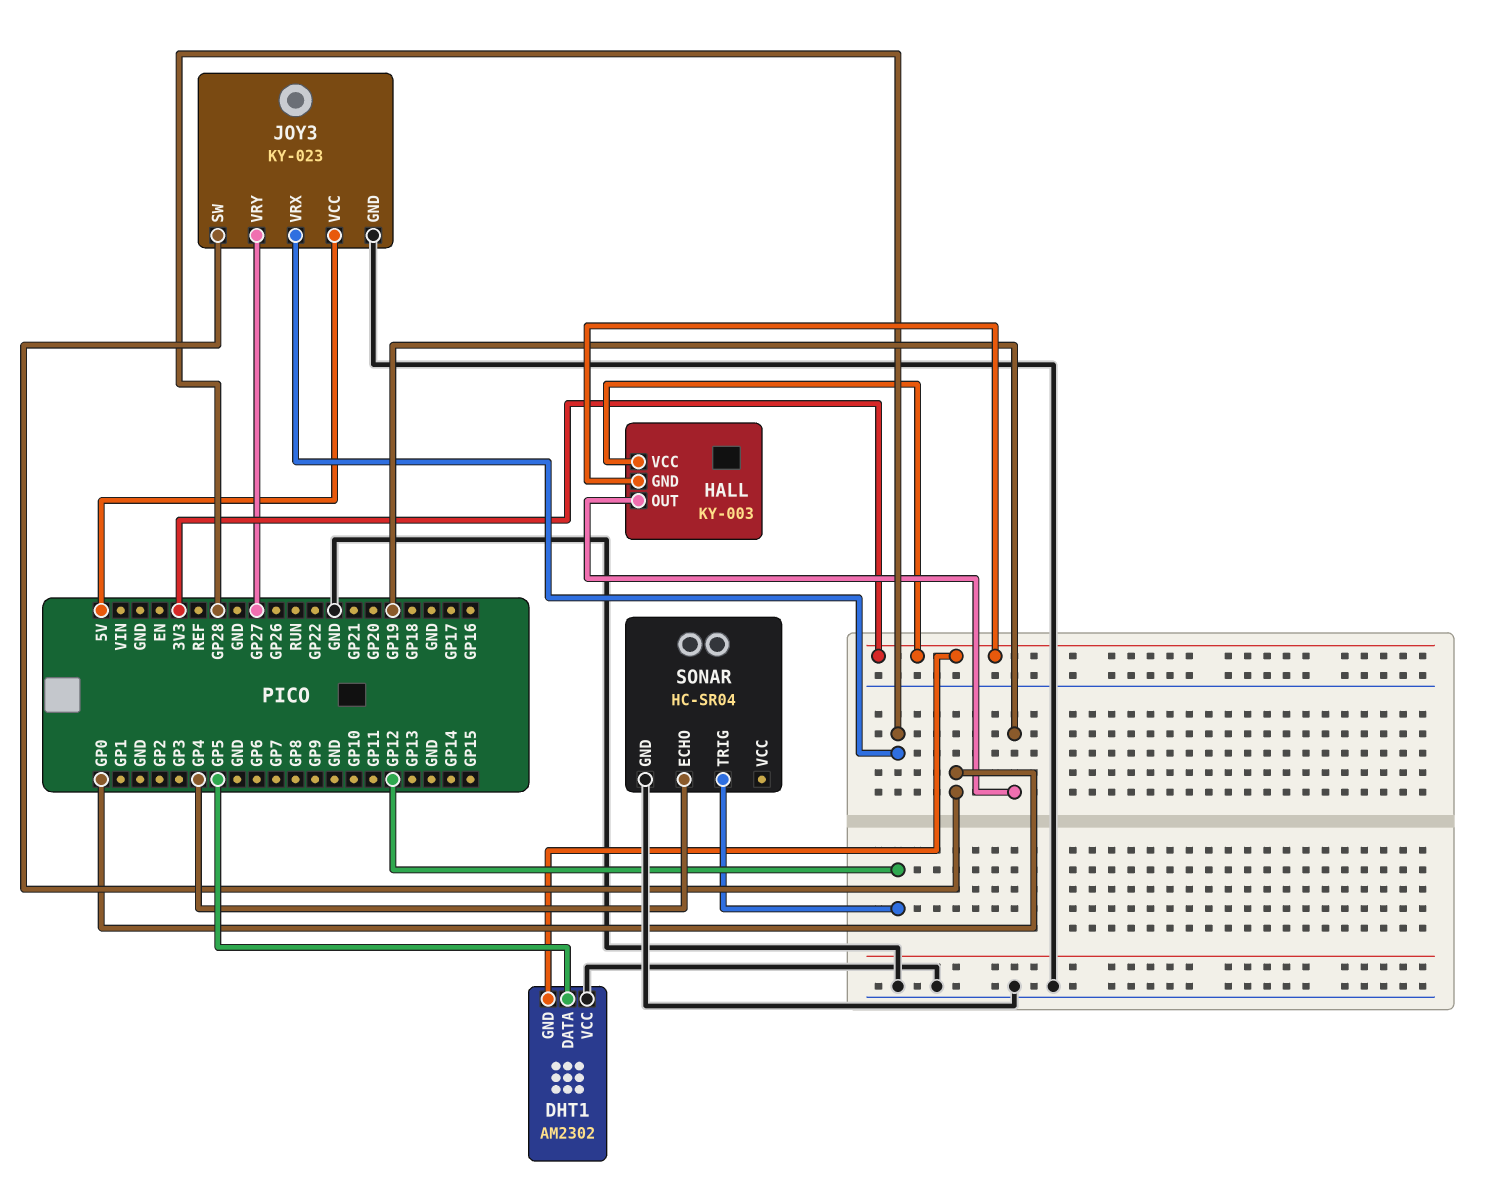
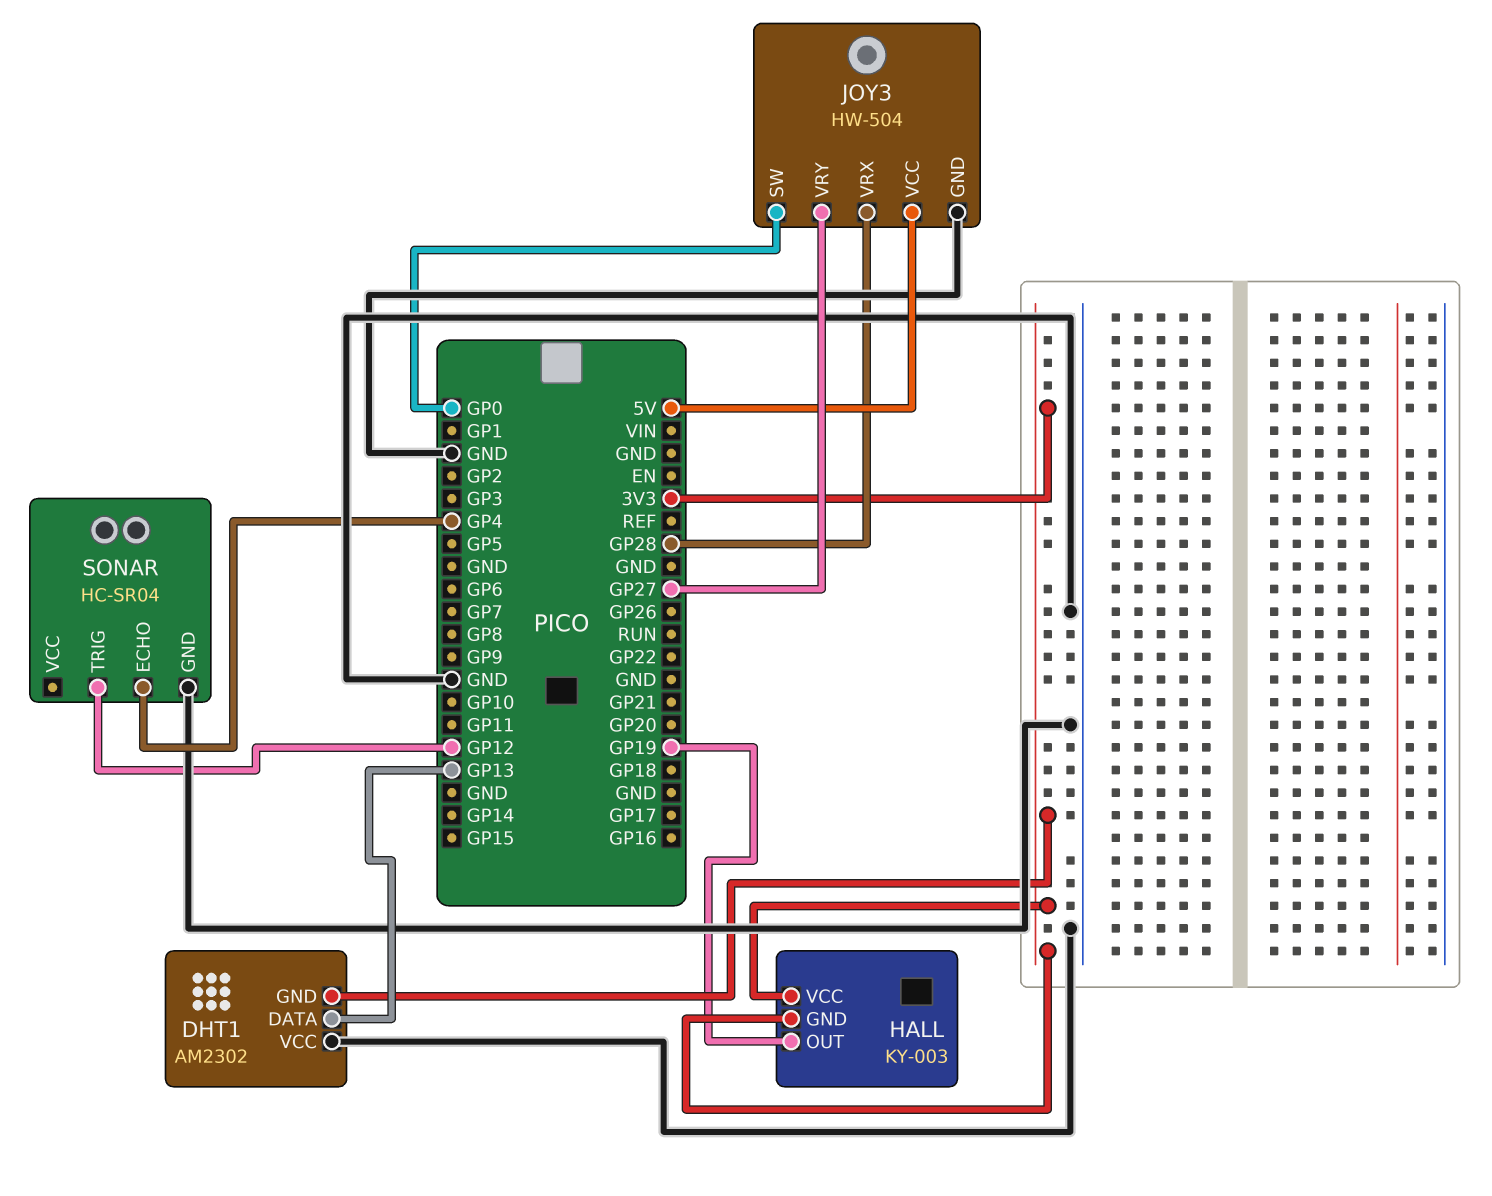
DHT1 pin DATA: GP5 -> GP13
JOY3: KY-023 -> HW-504

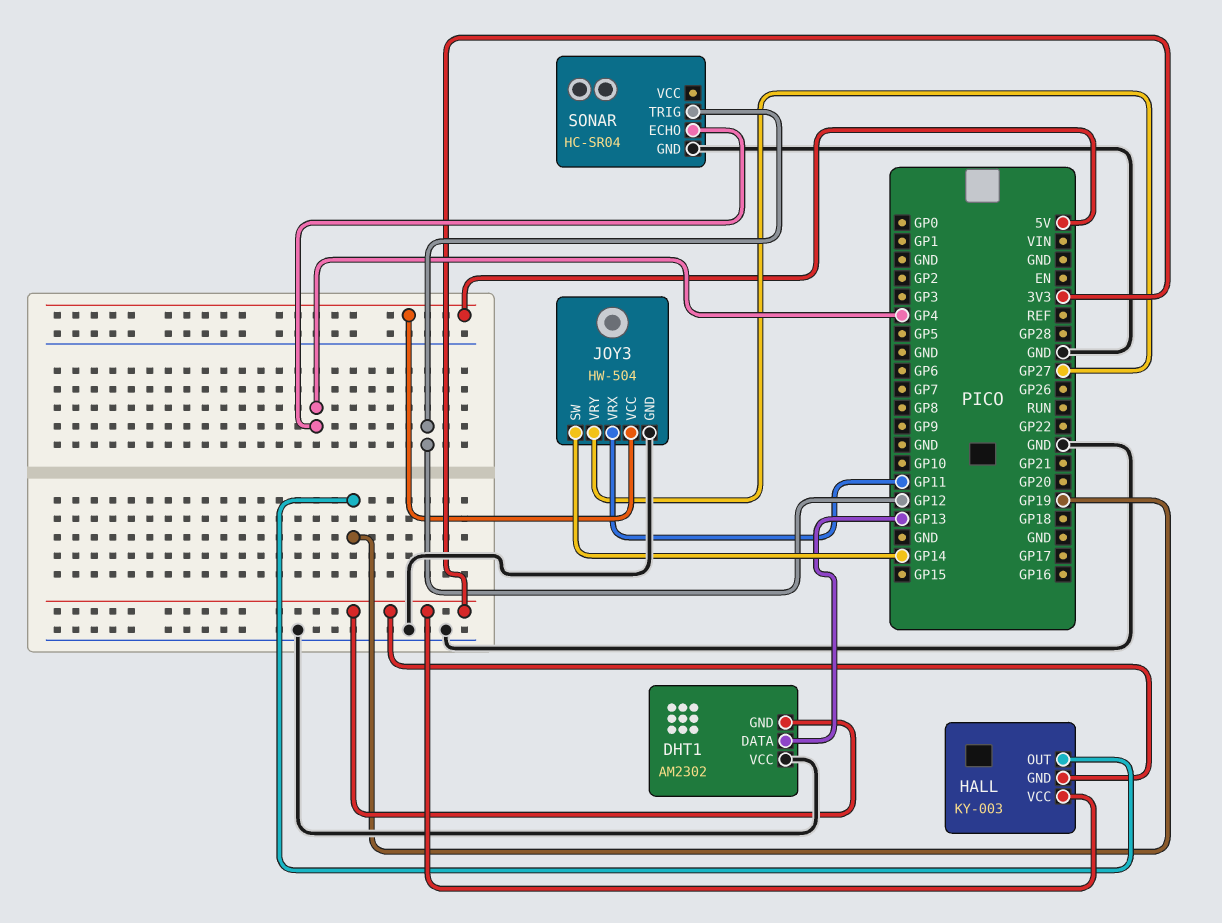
JOY3 pin SW: GP0 -> GP14
JOY3 pin VRX: GP28 -> GP11

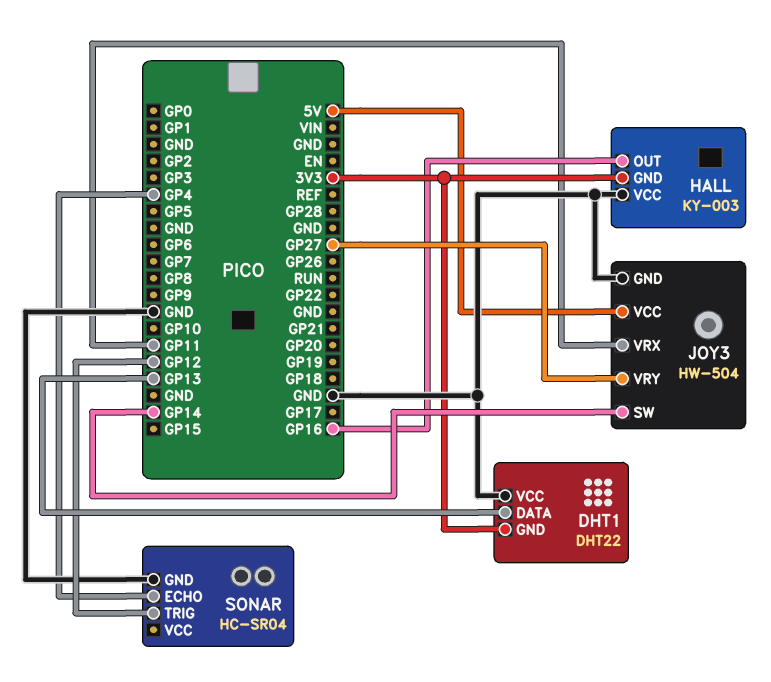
DHT1: AM2302 -> DHT22
HALL pin OUT: GP19 -> GP16
HALL pin VCC: 3V3 -> GND

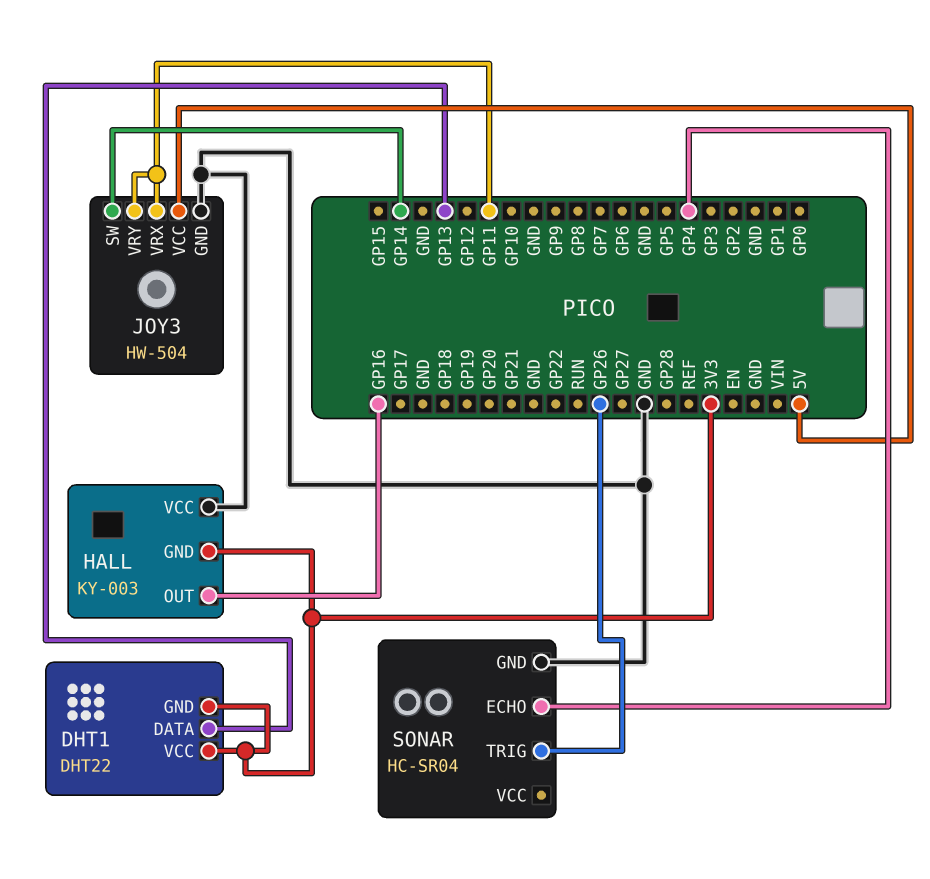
DHT1 pin VCC: GND -> 3V3
JOY3 pin VRY: GP27 -> GP11
SONAR pin TRIG: GP12 -> GP26

